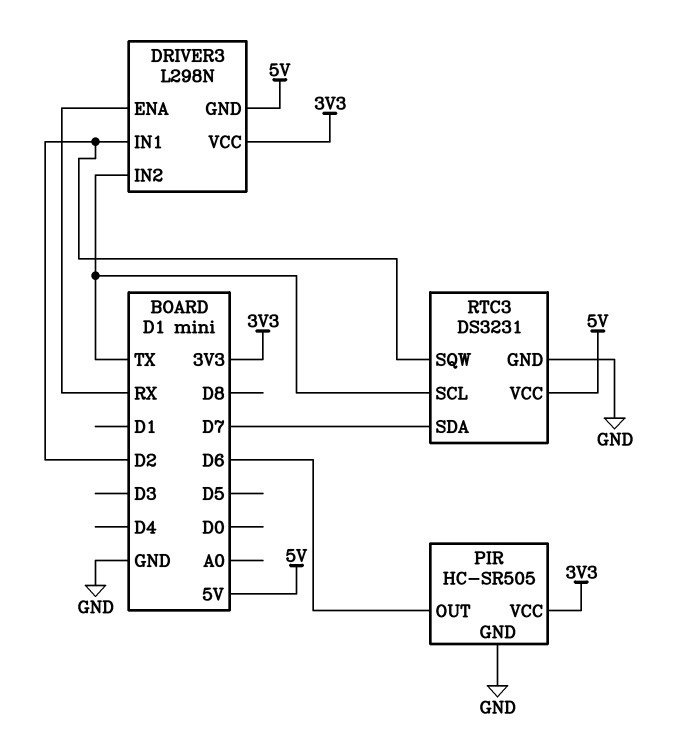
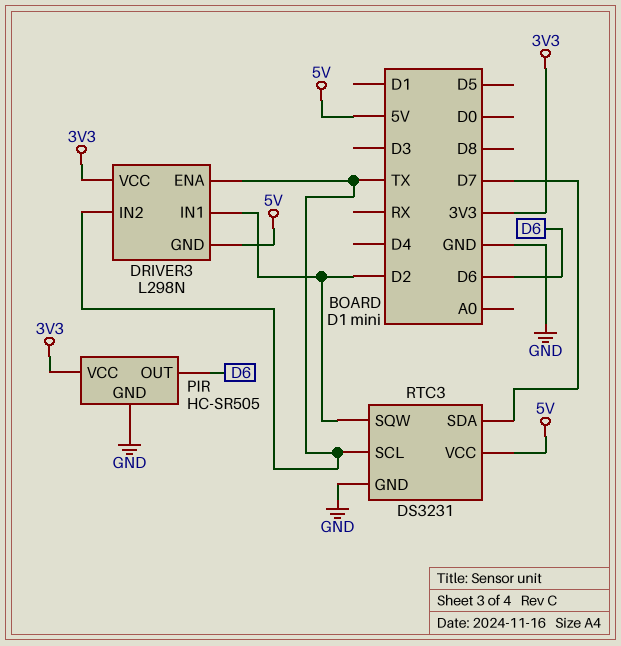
DRIVER3 pin ENA: RX -> TX

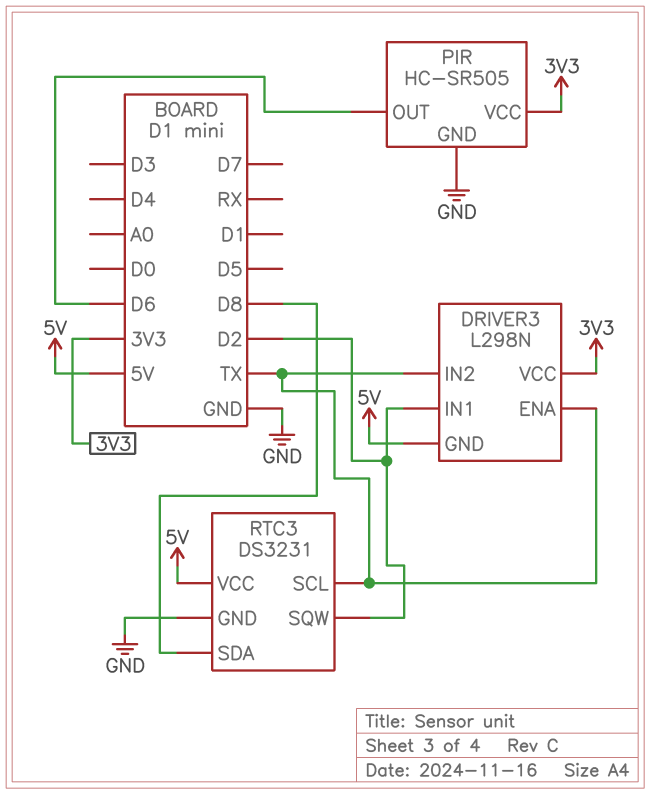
RTC3 pin SDA: D7 -> D8

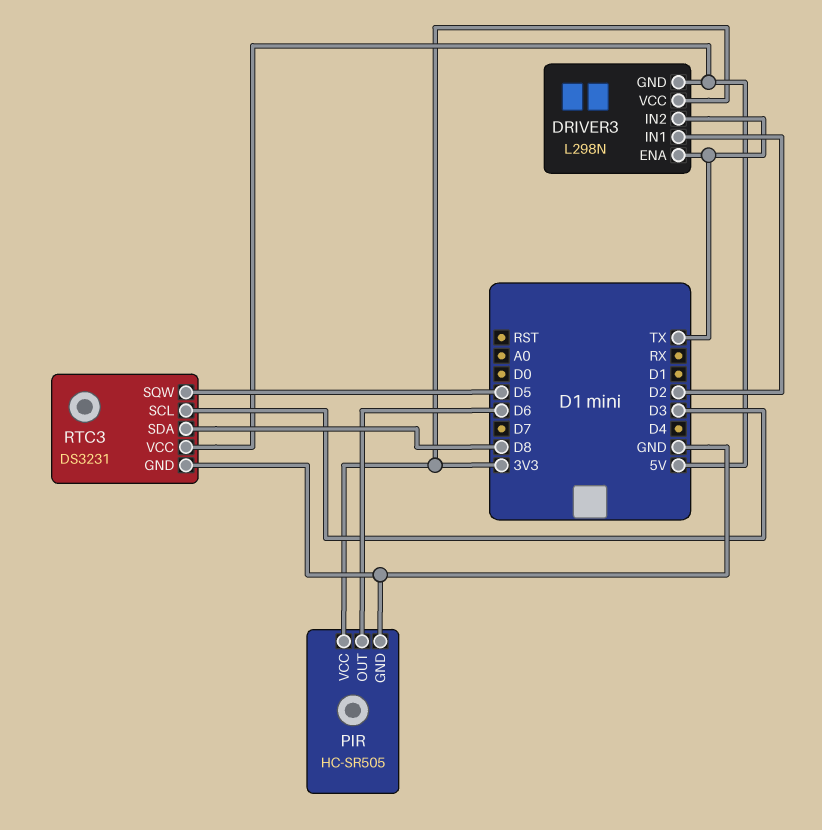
RTC3 pin SCL: TX -> D3
RTC3 pin SQW: D2 -> D5

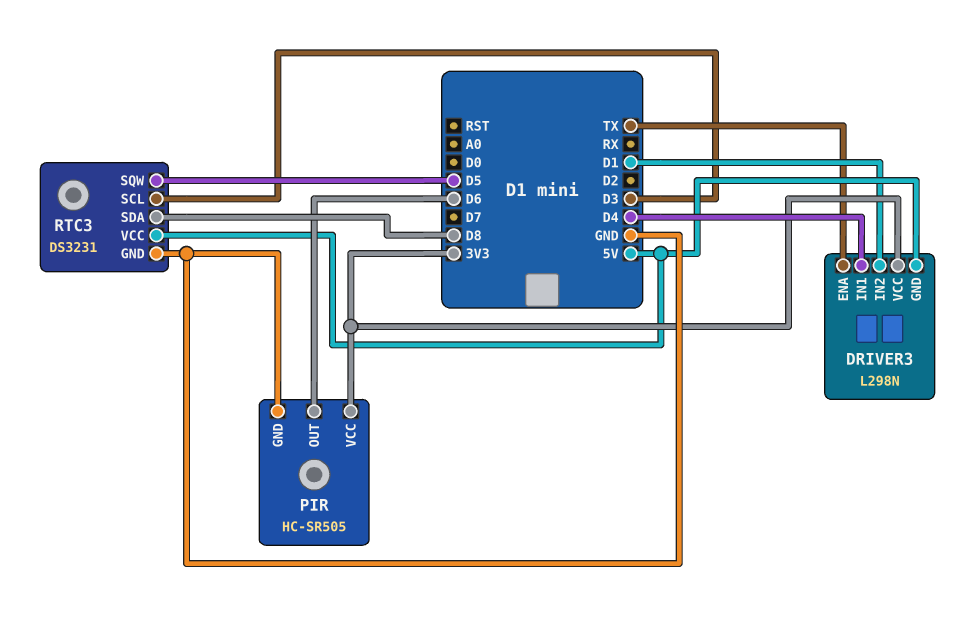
DRIVER3 pin IN1: D2 -> D4
DRIVER3 pin IN2: TX -> D1

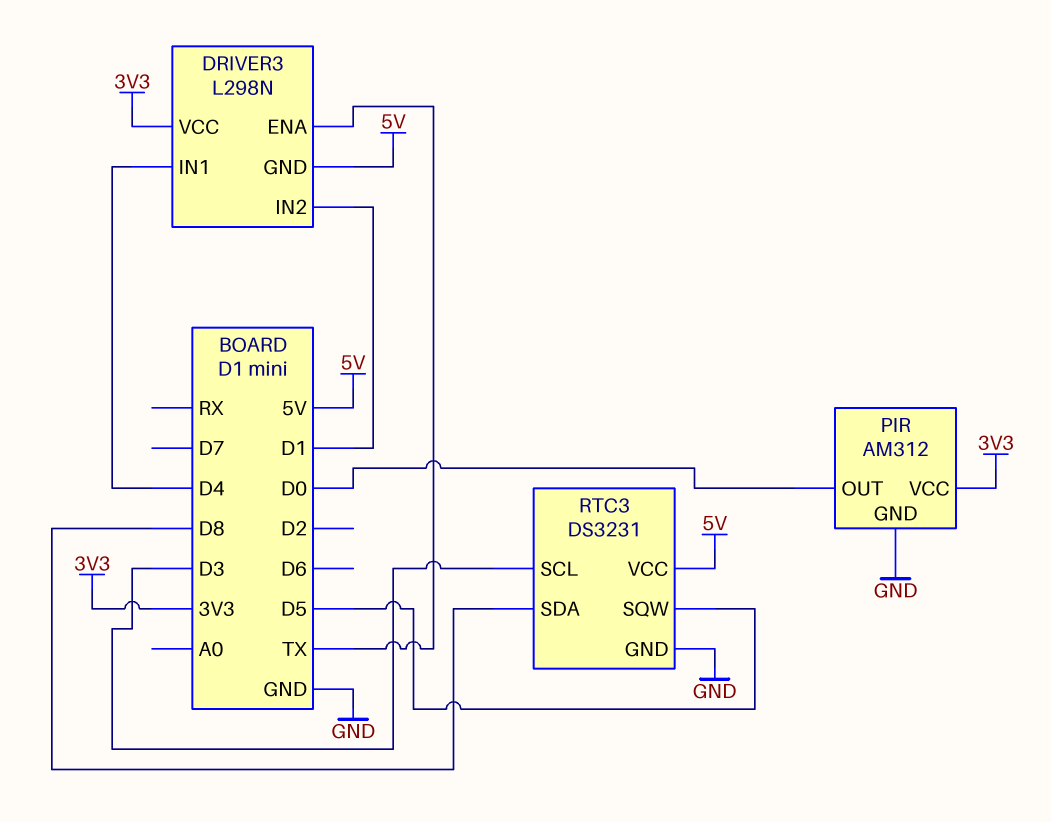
PIR: HC-SR505 -> AM312
PIR pin OUT: D6 -> D0

